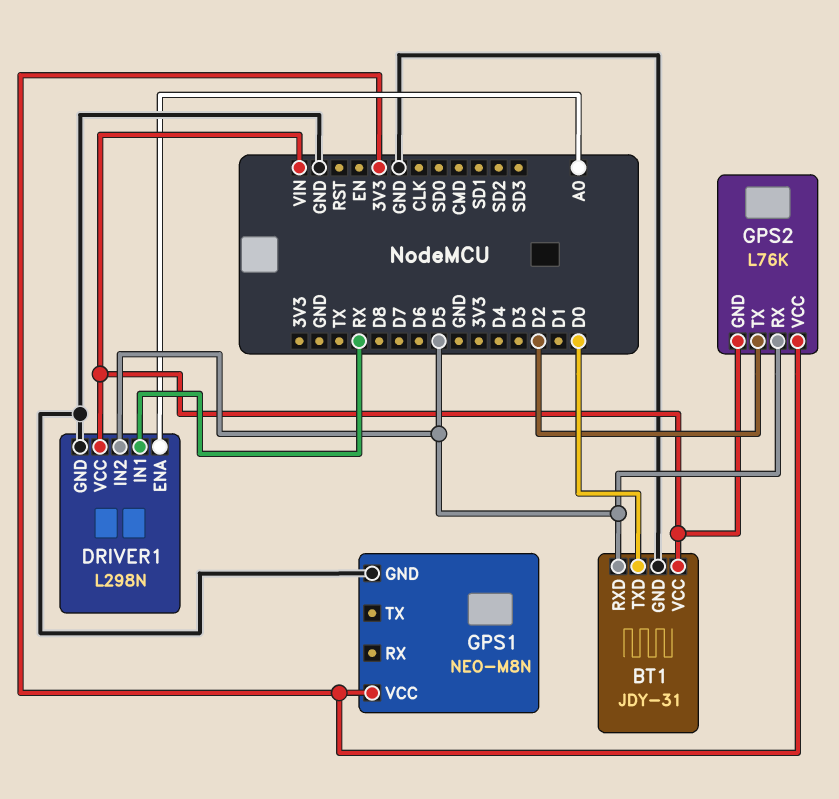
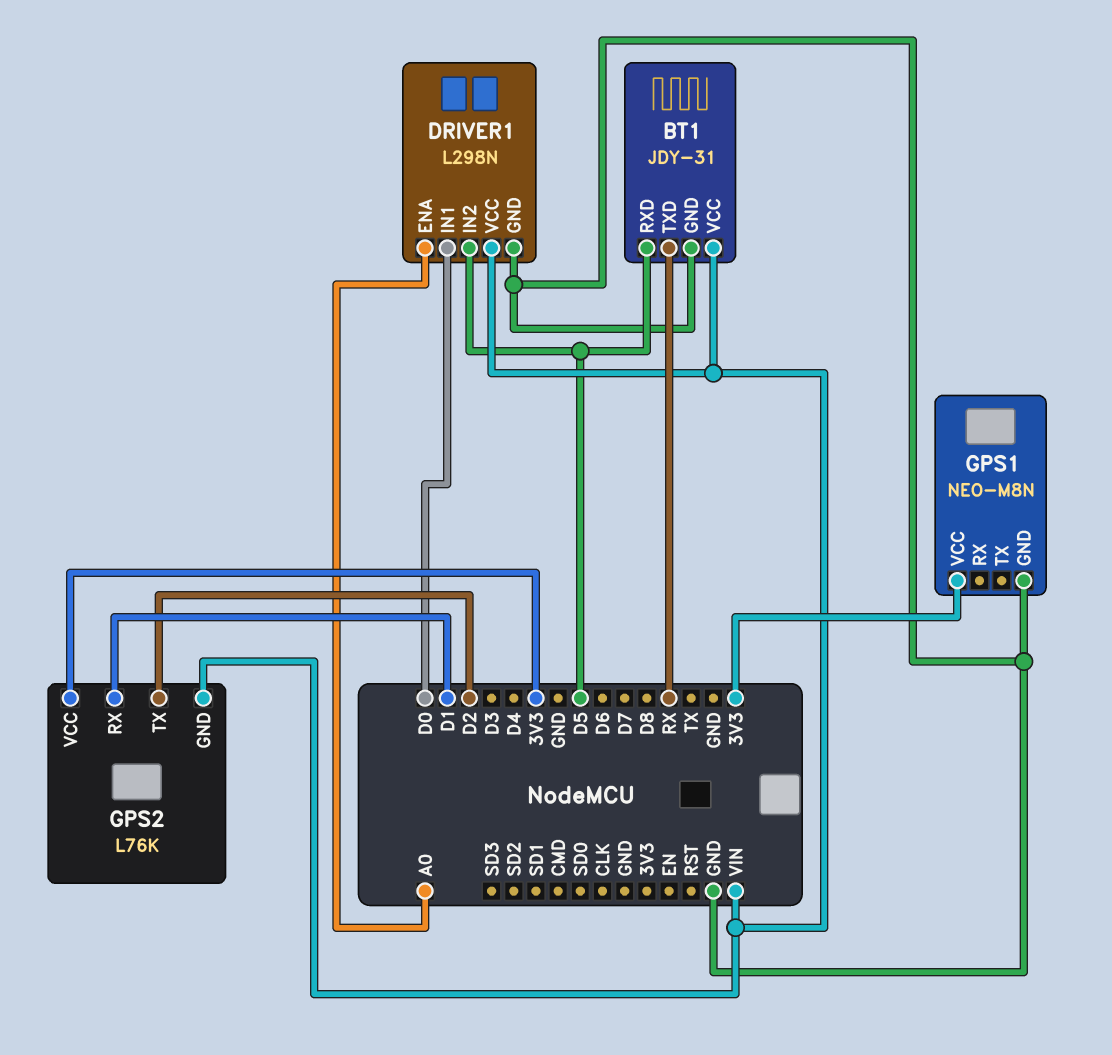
BT1 pin TXD: D0 -> RX
DRIVER1 pin IN1: RX -> D0
GPS2 pin RX: D5 -> D1

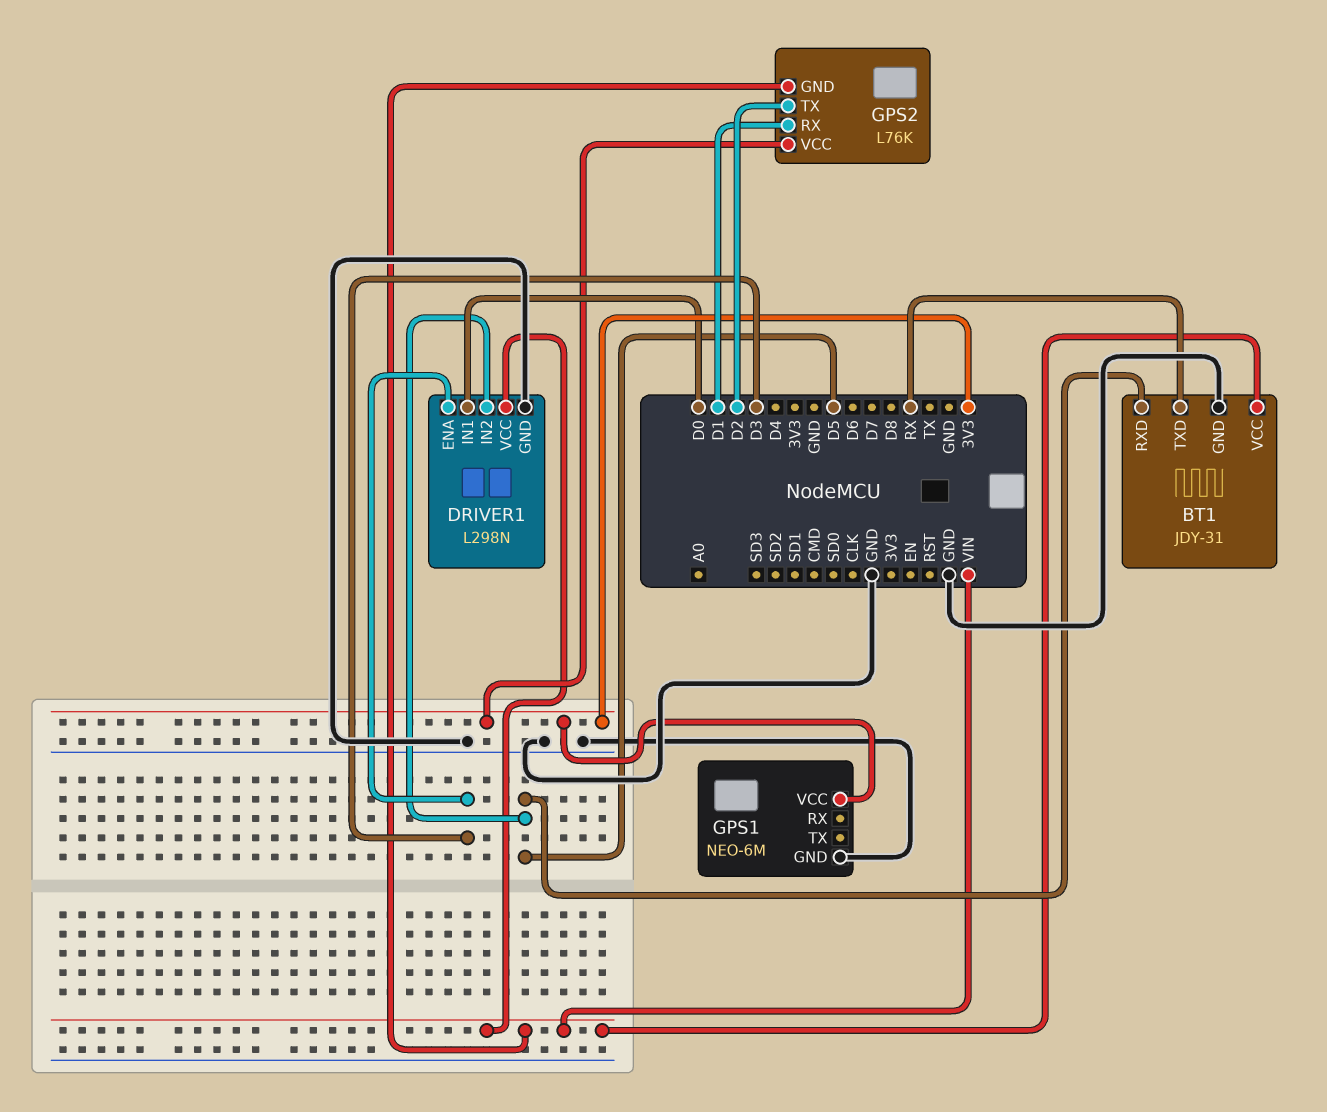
DRIVER1 pin ENA: A0 -> D3
GPS1: NEO-M8N -> NEO-6M

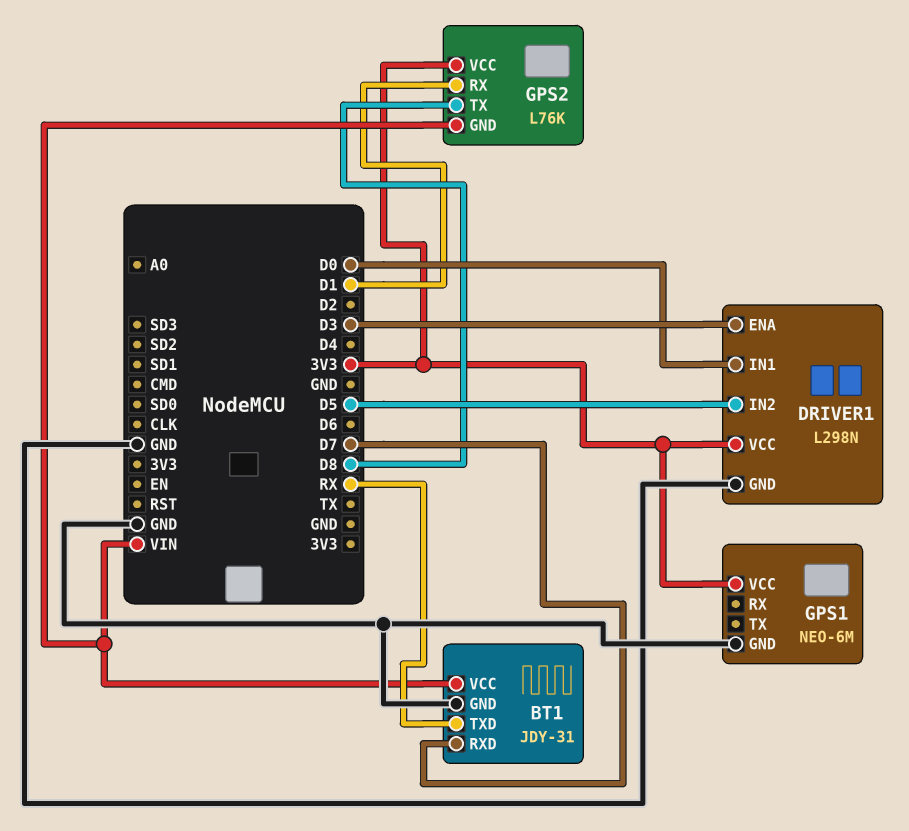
BT1 pin RXD: D5 -> D7
DRIVER1 pin VCC: VIN -> 3V3
GPS2 pin TX: D2 -> D8

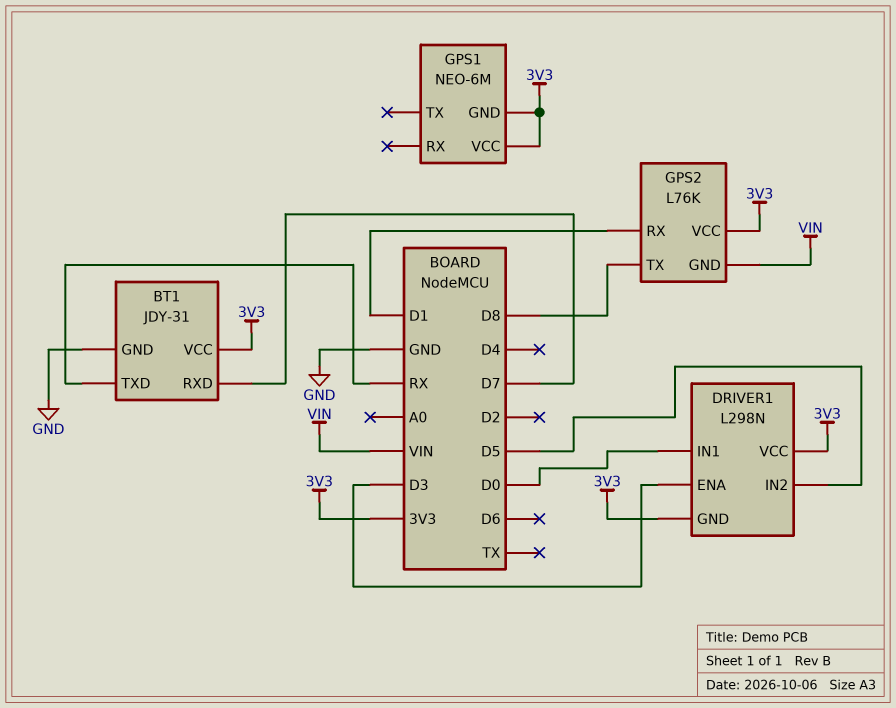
BT1 pin VCC: VIN -> 3V3
DRIVER1 pin GND: GND -> 3V3
GPS1 pin GND: GND -> 3V3

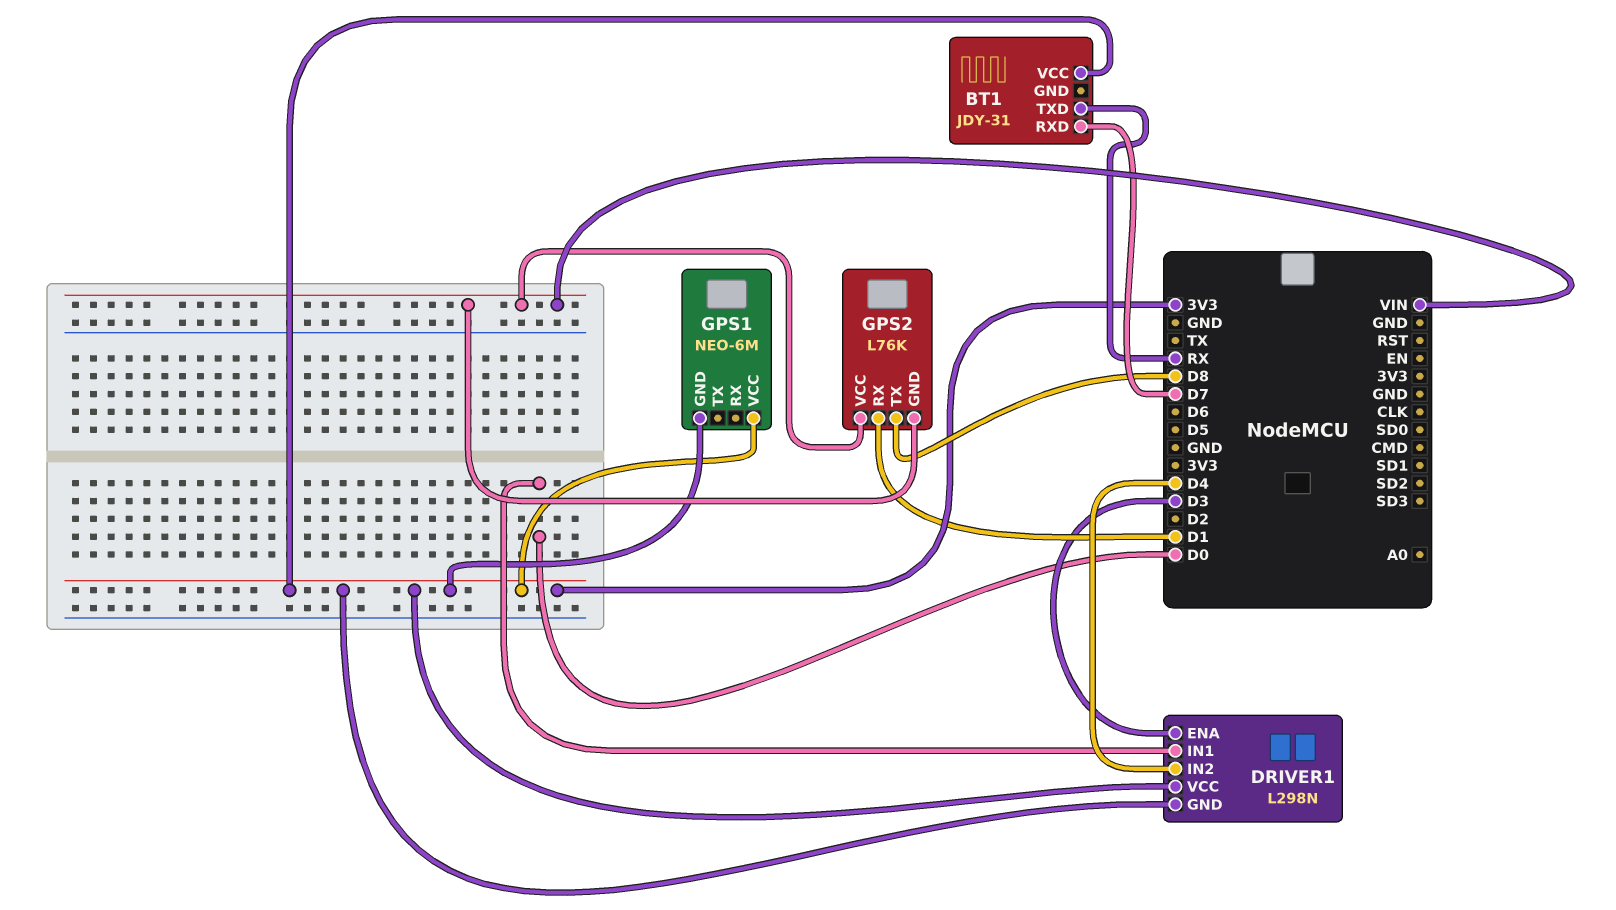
BT1 pin GND: GND -> none
DRIVER1 pin IN2: D5 -> D4
GPS2 pin VCC: 3V3 -> VIN

